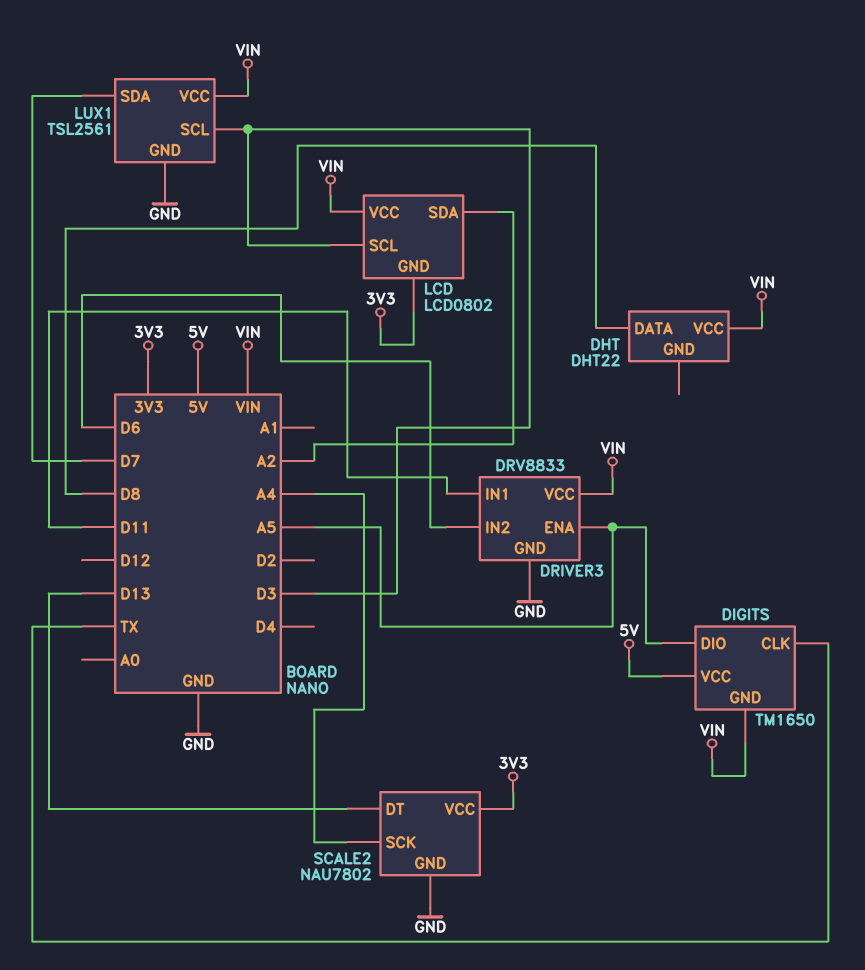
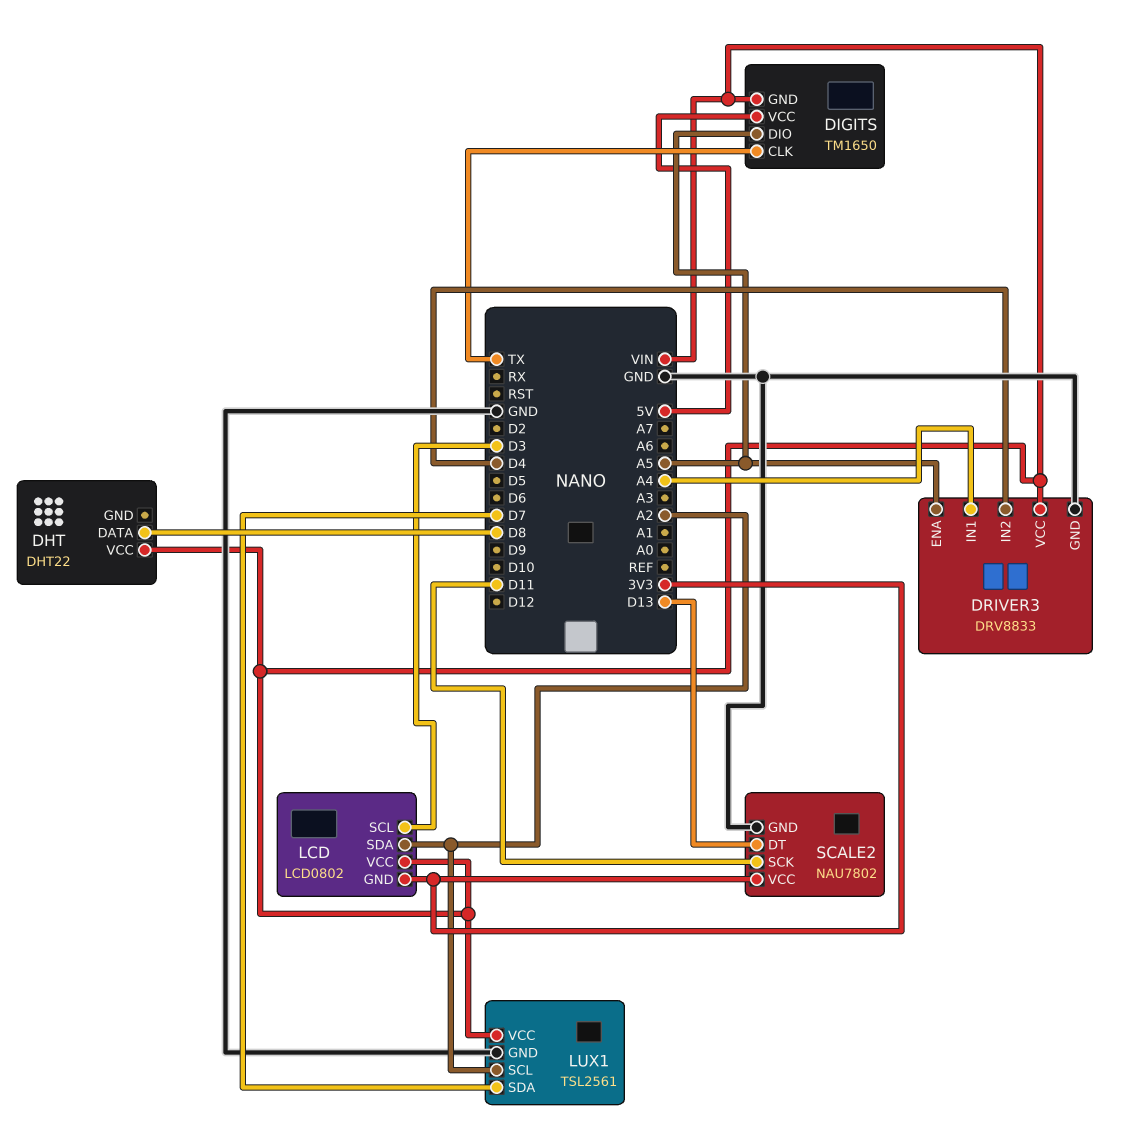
DRIVER3 pin IN1: D11 -> A4
DRIVER3 pin IN2: D6 -> D4
LUX1 pin SCL: D3 -> A2
SCALE2 pin SCK: A4 -> D11

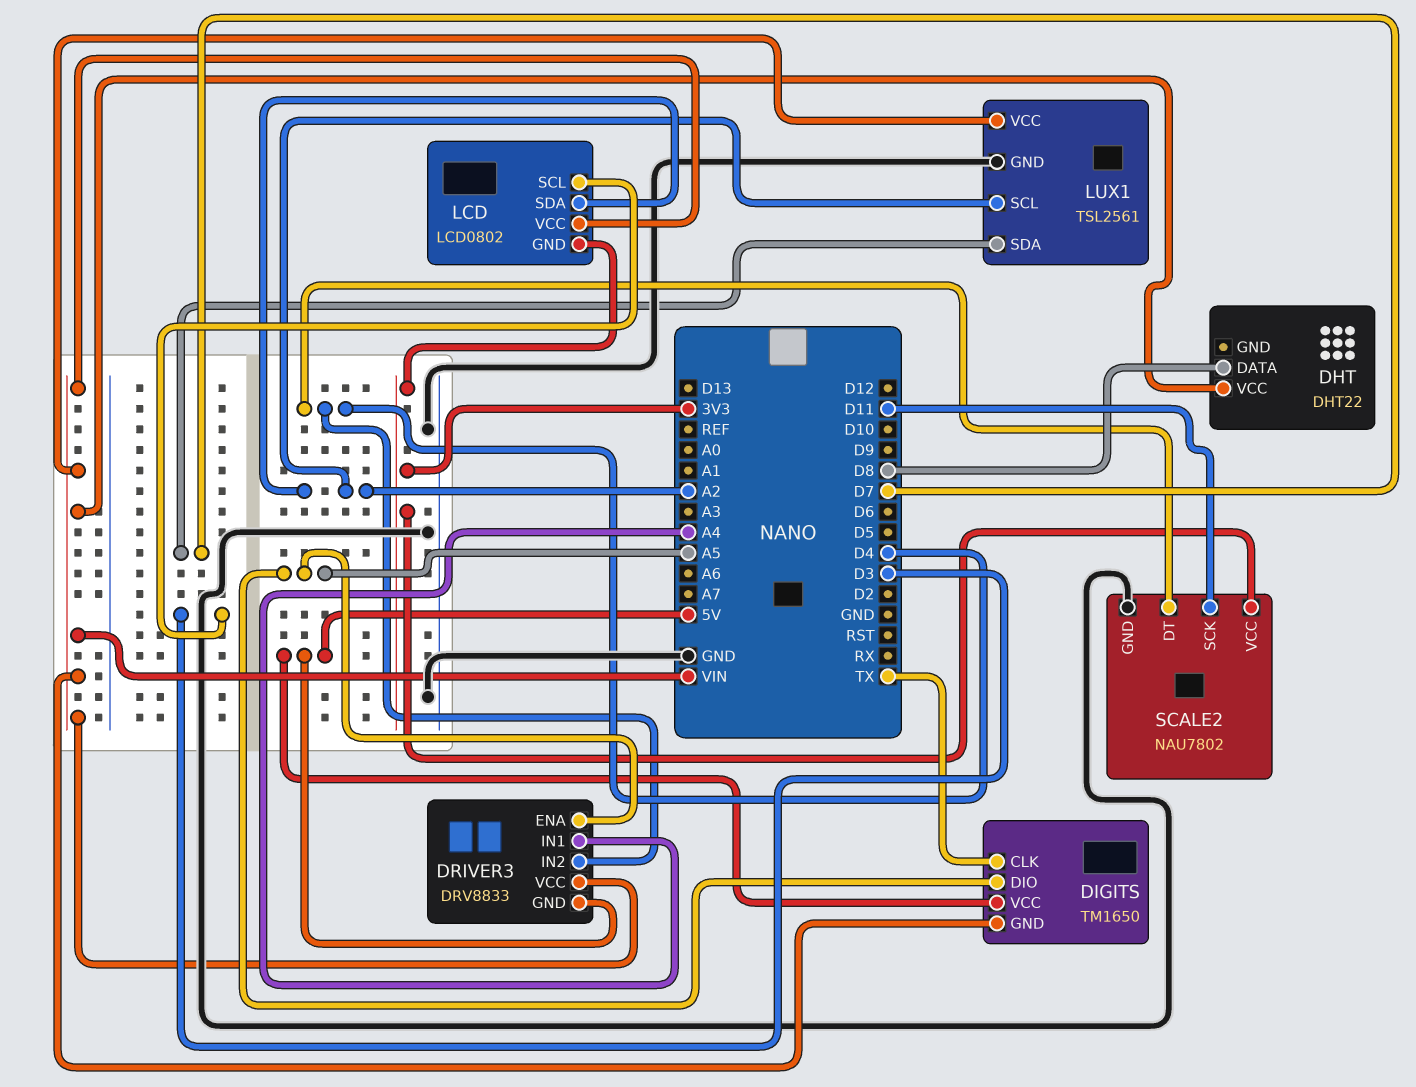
DRIVER3 pin GND: GND -> 5V
SCALE2 pin DT: D13 -> D4

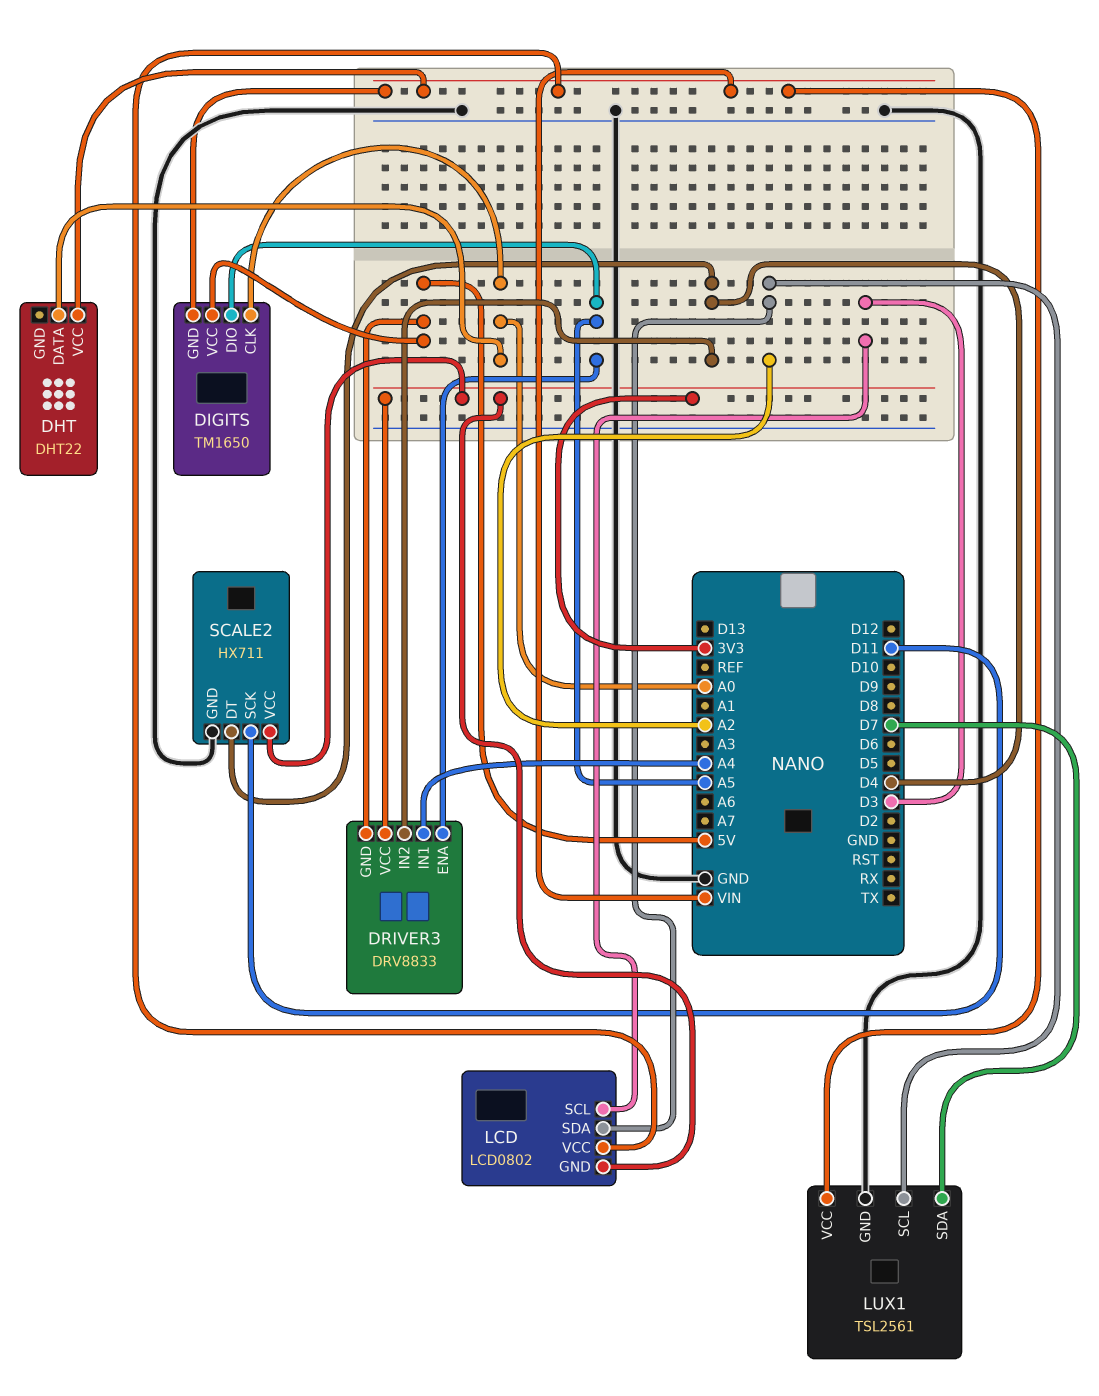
DHT pin DATA: D8 -> A0
DIGITS pin CLK: TX -> A0
DRIVER3 pin VCC: VIN -> 3V3
SCALE2: NAU7802 -> HX711

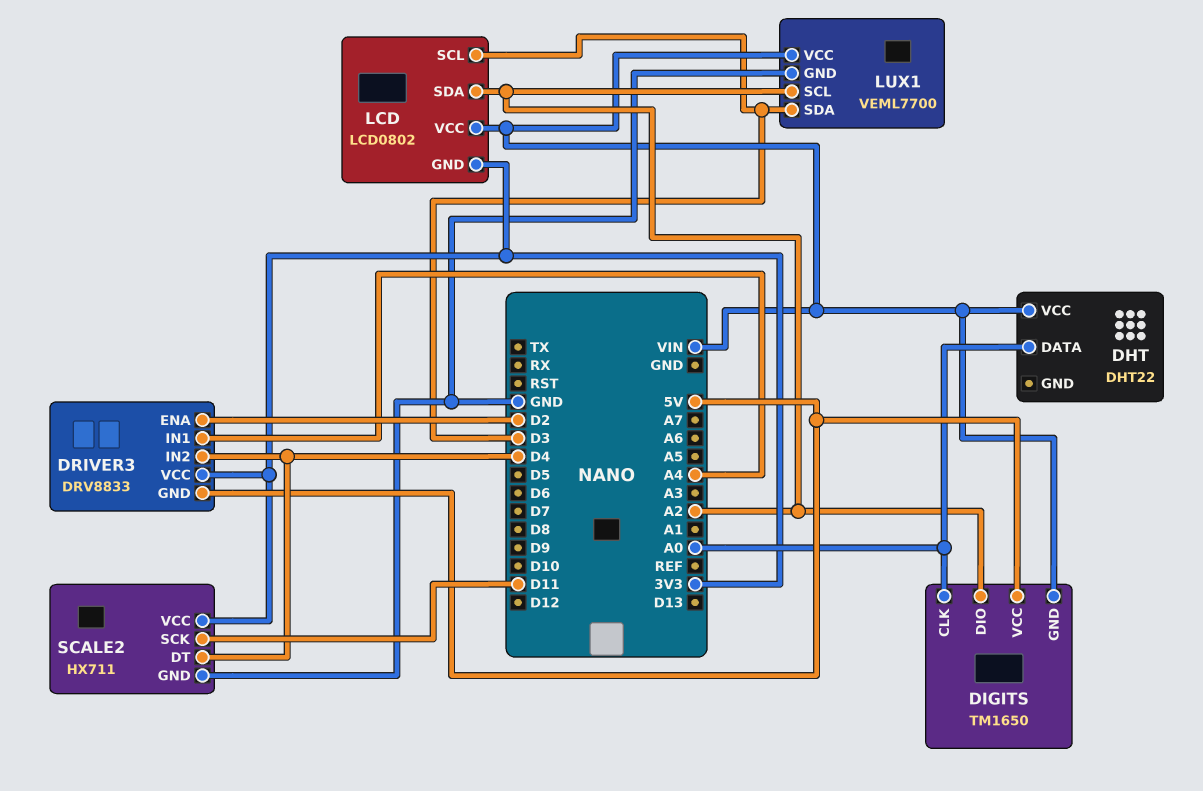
DIGITS pin DIO: A5 -> A2
DRIVER3 pin ENA: A5 -> D2
LUX1: TSL2561 -> VEML7700
LUX1 pin SDA: D7 -> D3

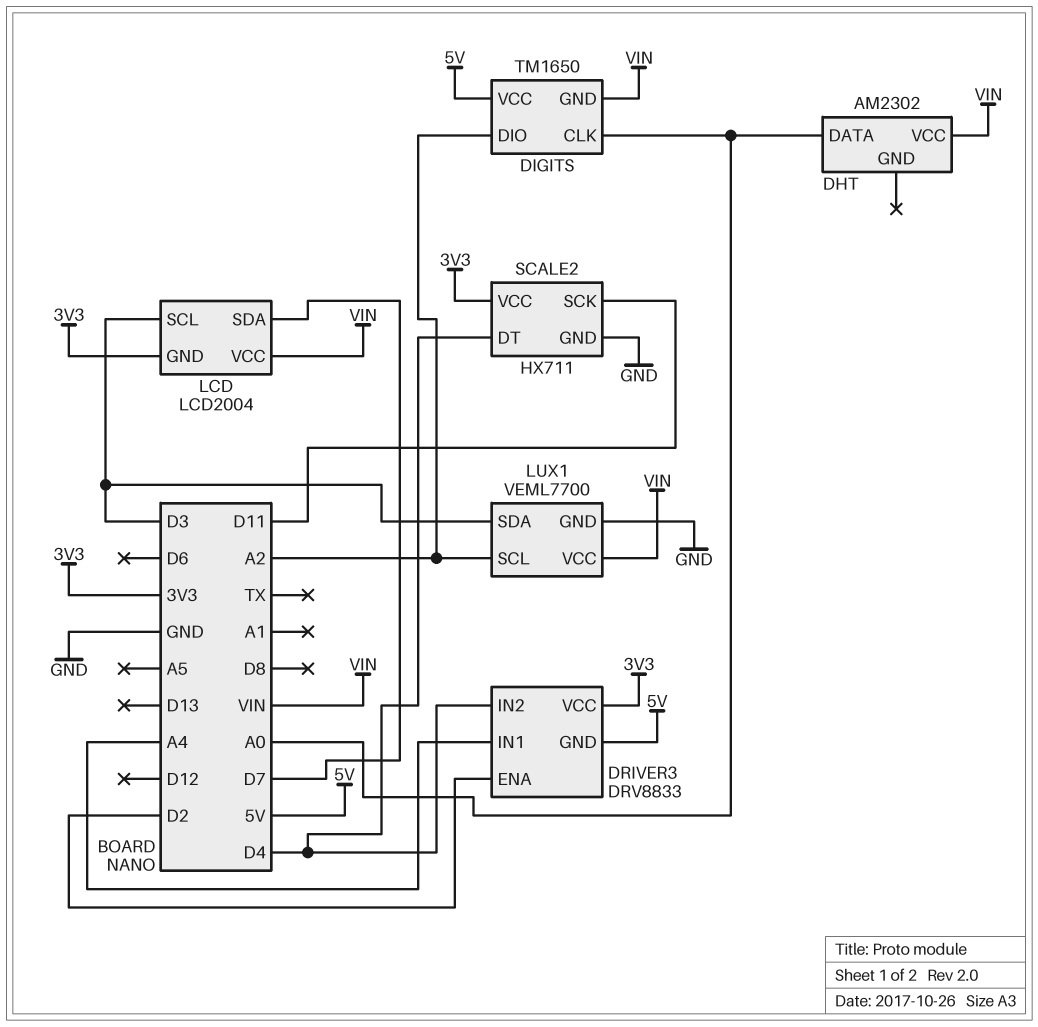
DHT: DHT22 -> AM2302
LCD: LCD0802 -> LCD2004
LCD pin SDA: A2 -> D7

